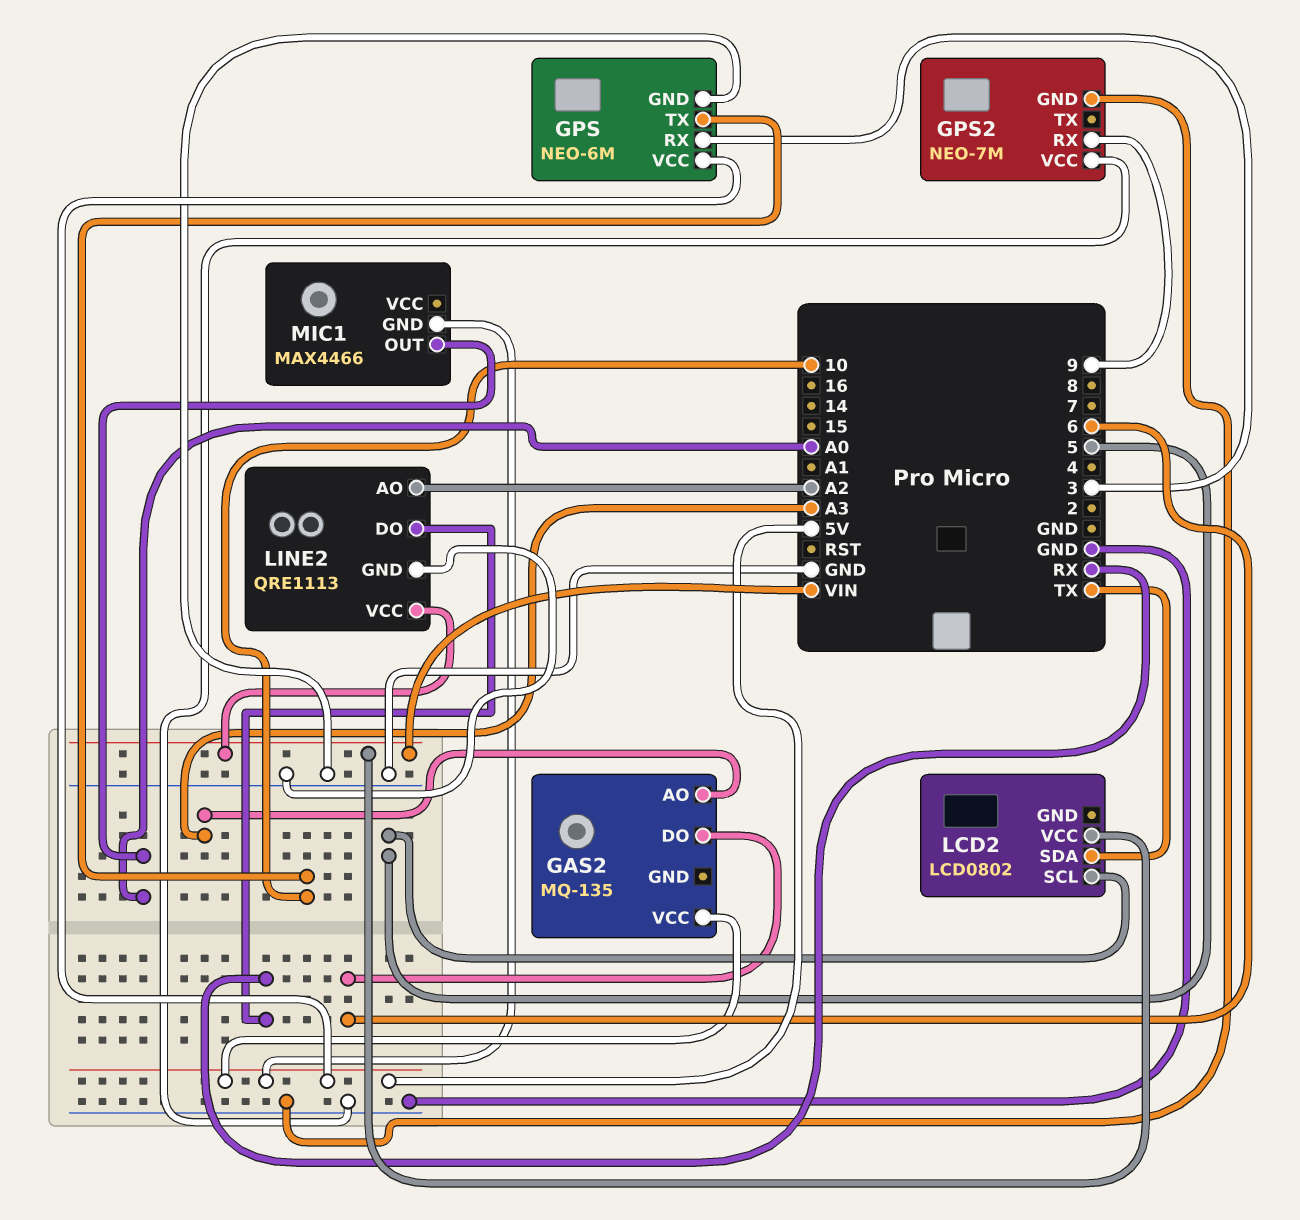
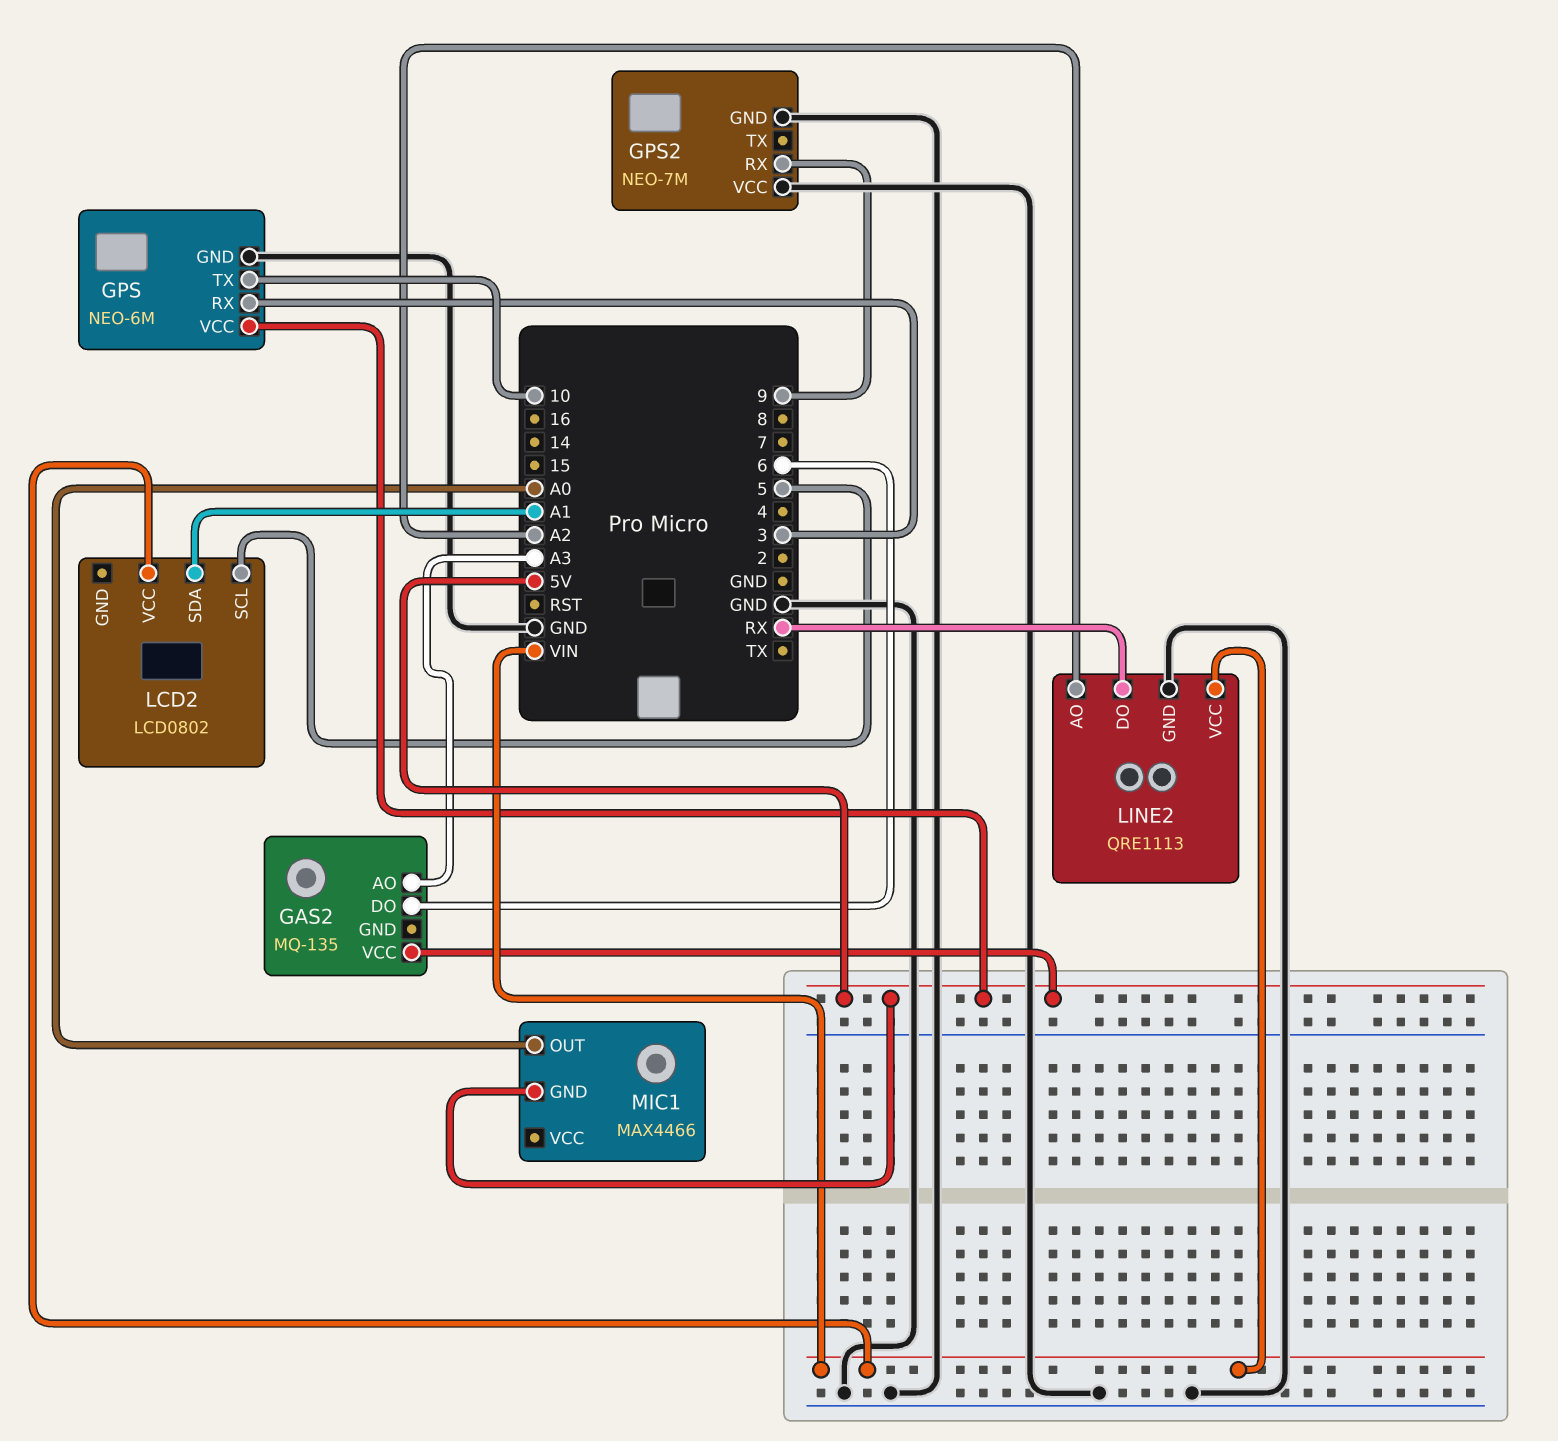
LCD2 pin SDA: TX -> A1

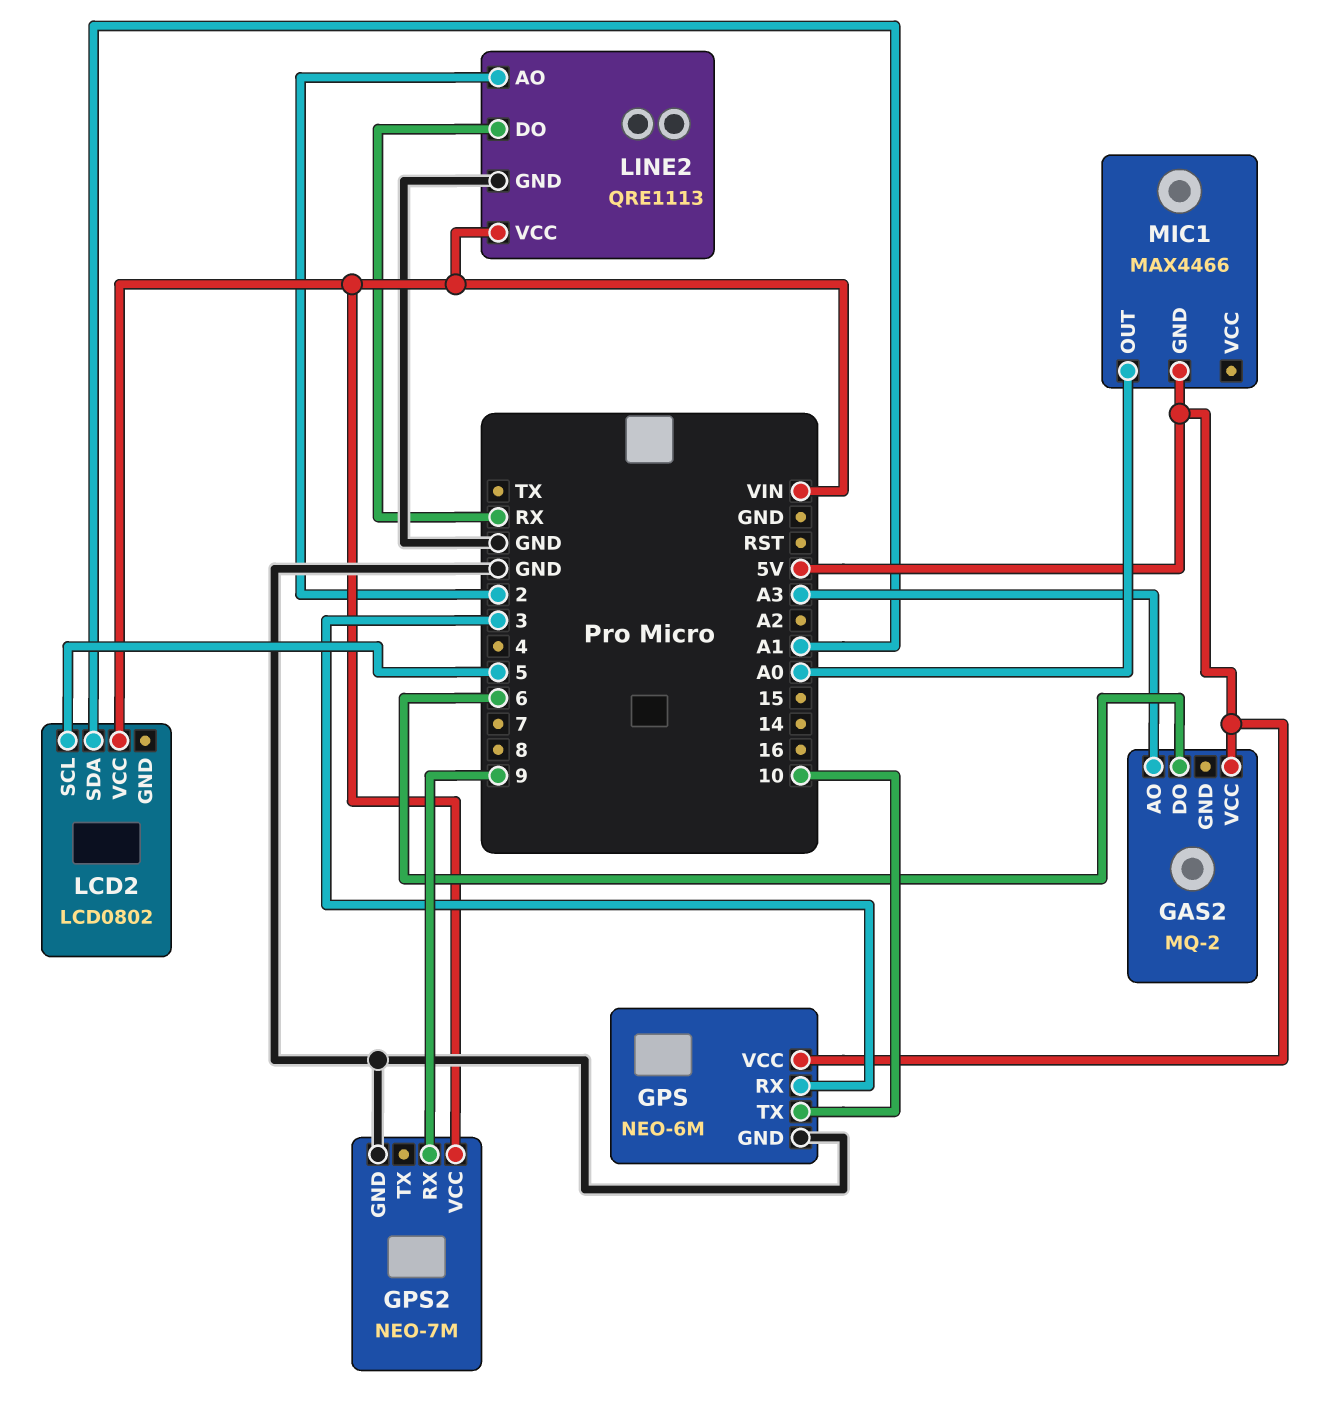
GAS2: MQ-135 -> MQ-2
GPS2 pin VCC: GND -> VIN
LINE2 pin AO: A2 -> 2

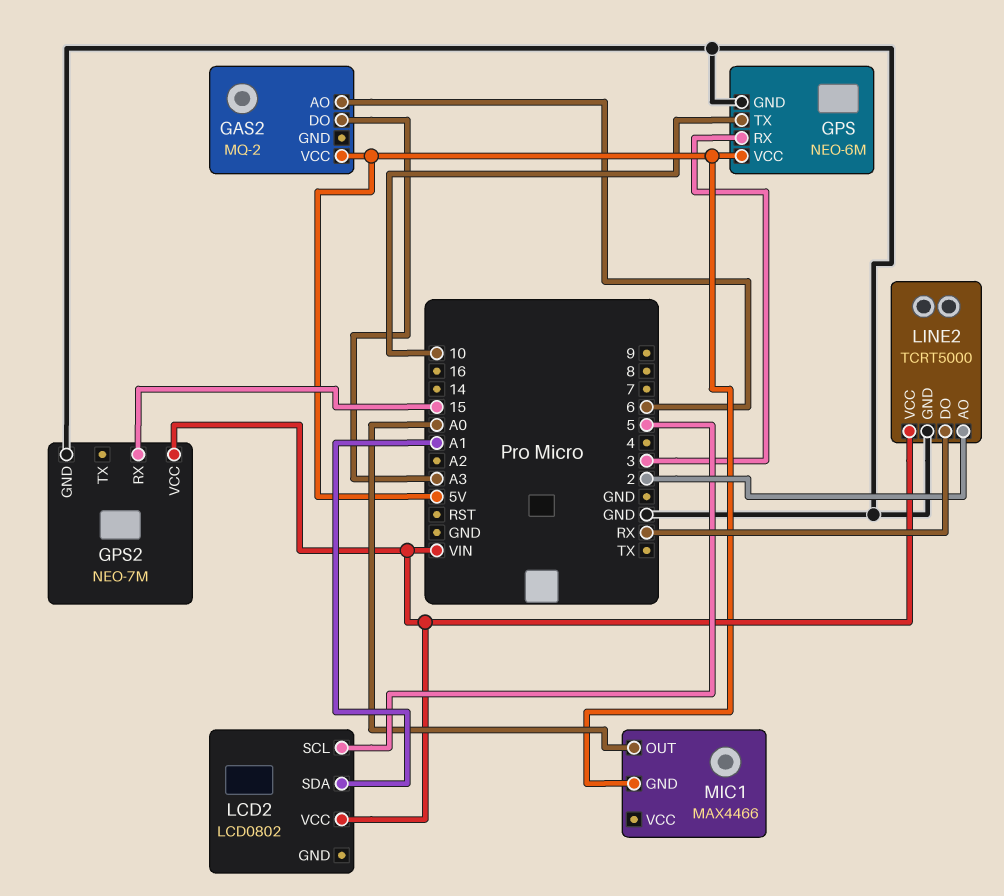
GAS2 pin AO: A3 -> 6
GAS2 pin DO: 6 -> A3
GPS2 pin RX: 9 -> 15
LINE2: QRE1113 -> TCRT5000

